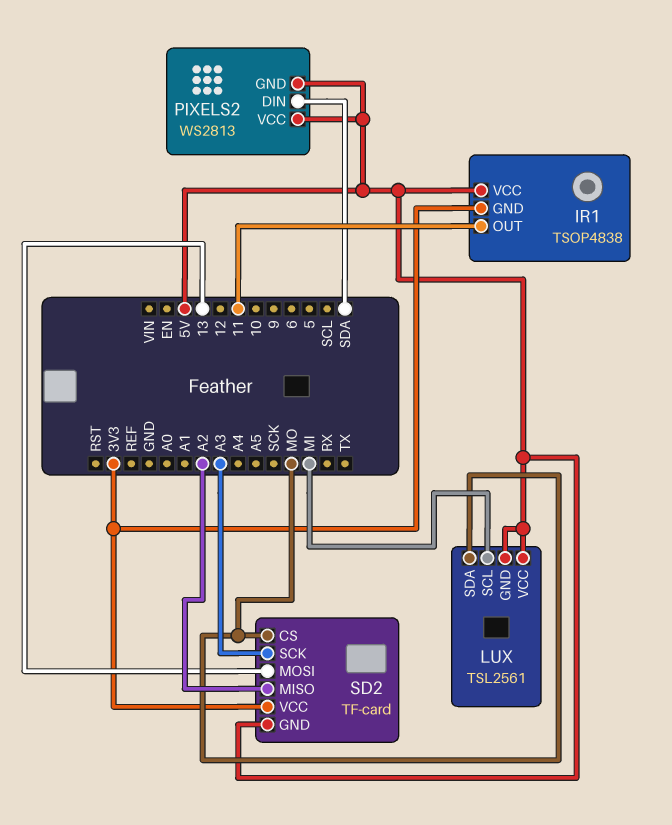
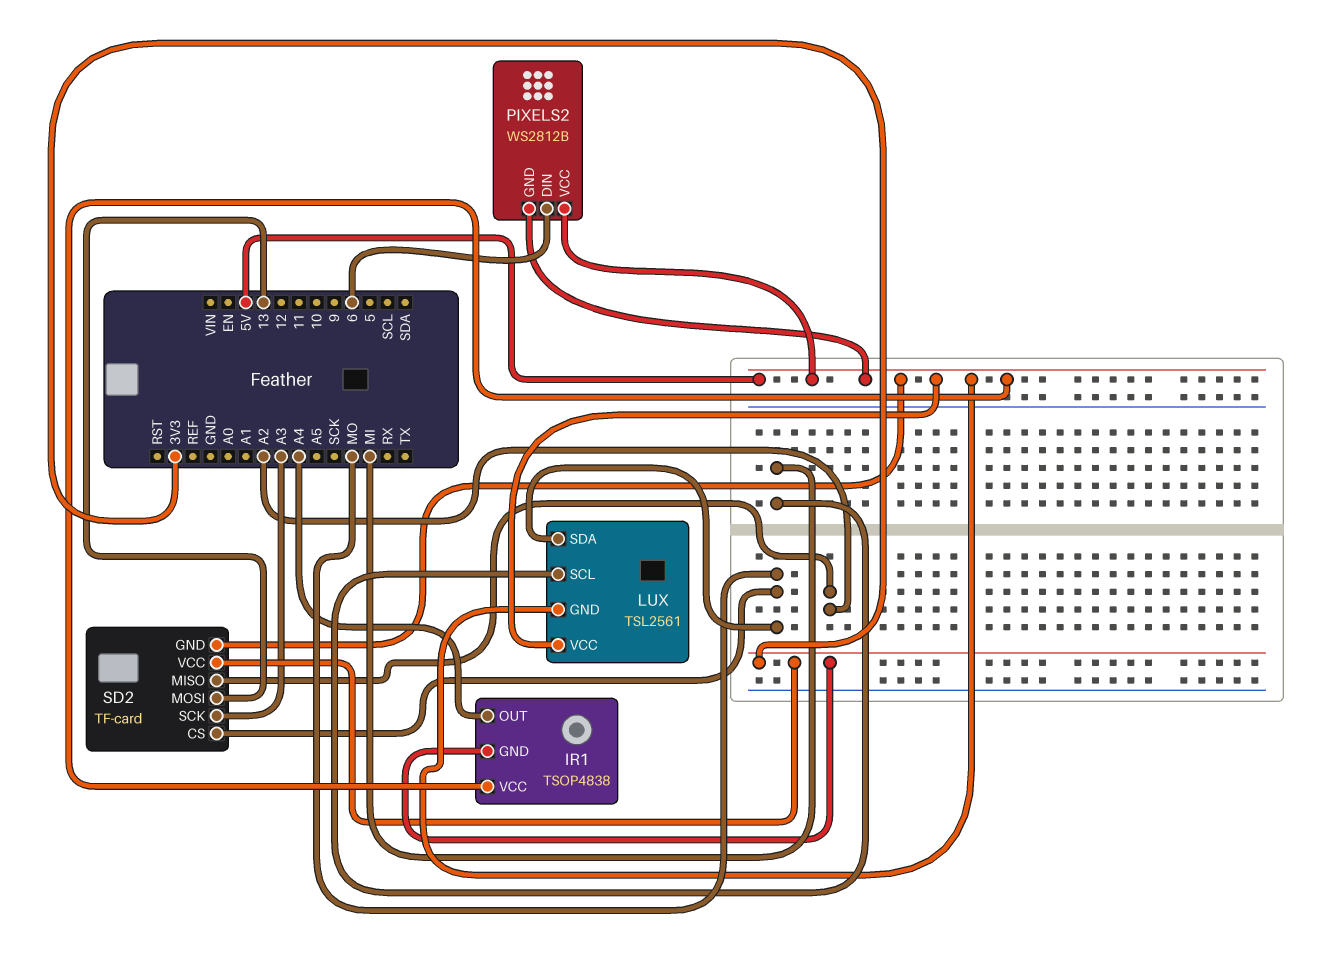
IR1 pin OUT: 11 -> A4
PIXELS2: WS2813 -> WS2812B
PIXELS2 pin DIN: SDA -> 6

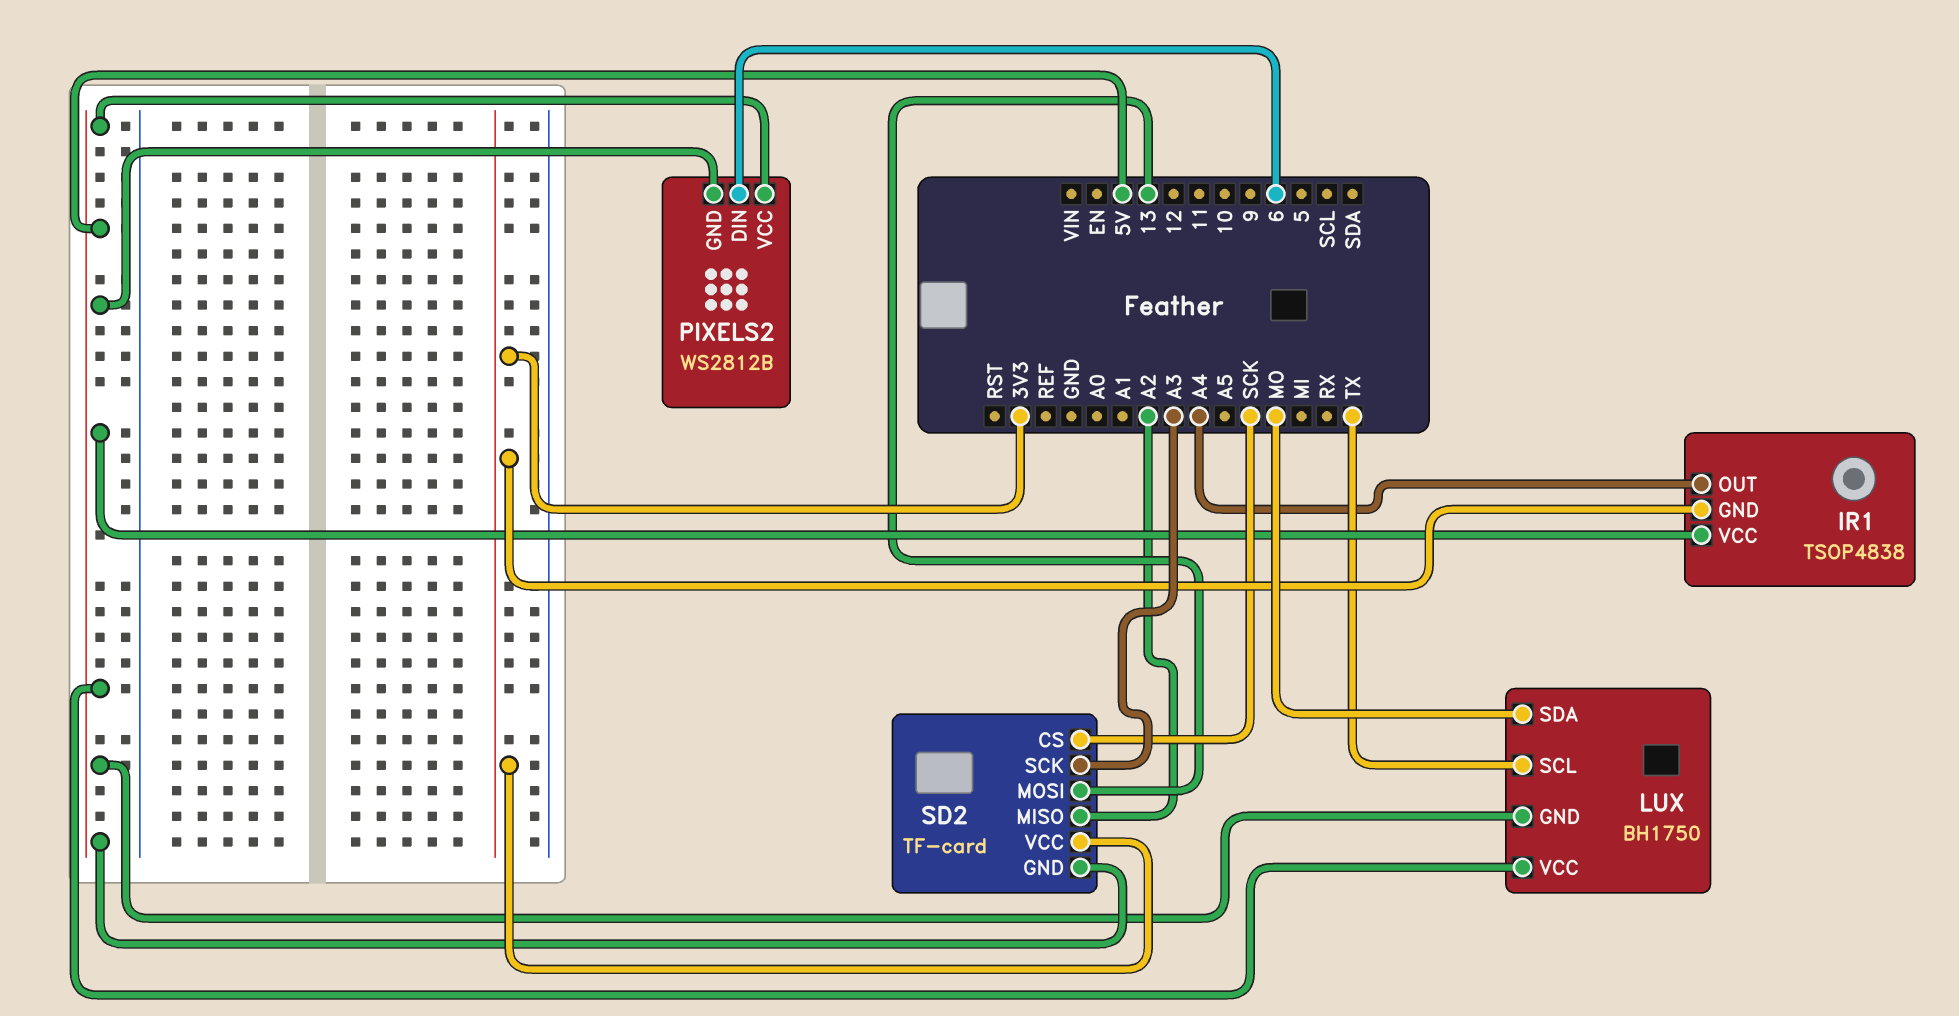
LUX: TSL2561 -> BH1750
LUX pin SCL: MI -> TX
SD2 pin CS: MO -> SCK

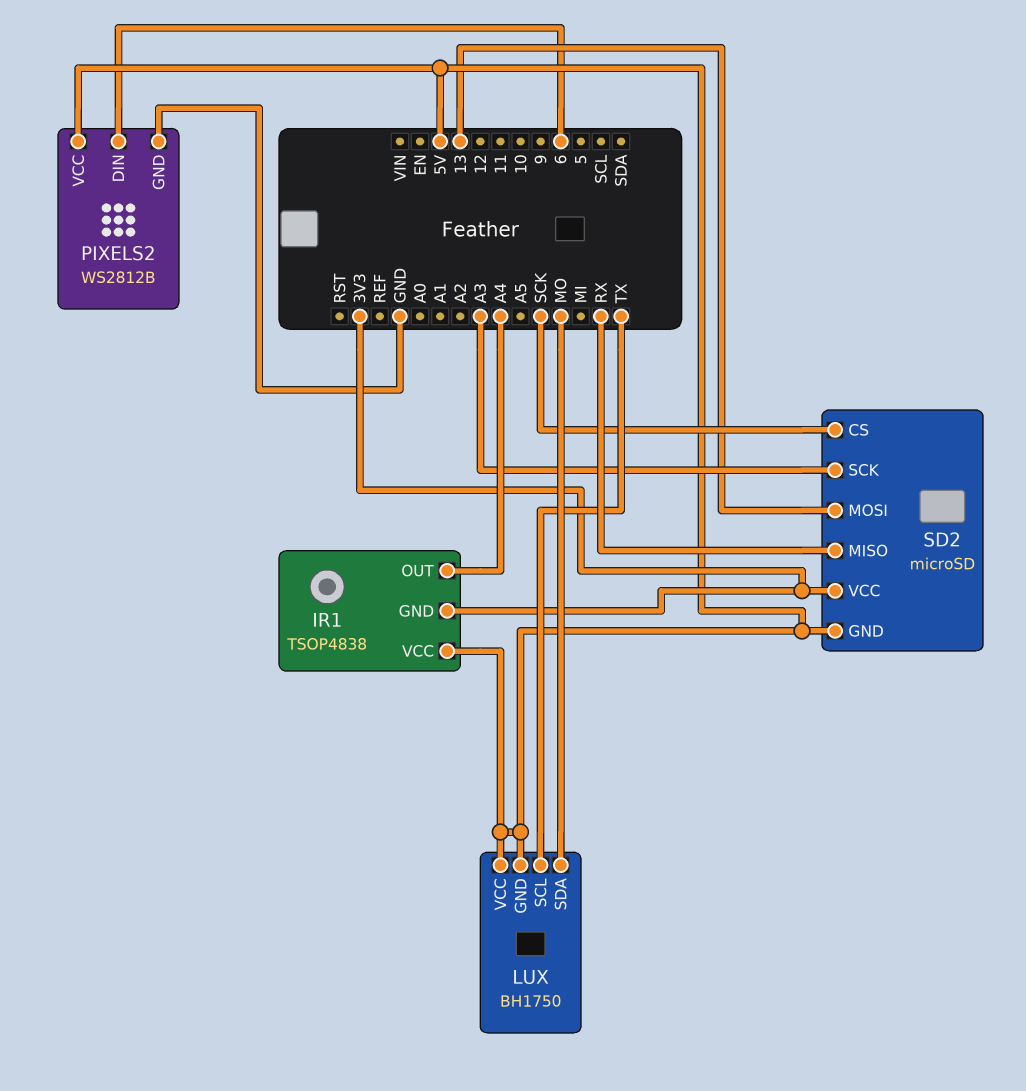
PIXELS2 pin GND: 5V -> GND
SD2: TF-card -> microSD
SD2 pin MISO: A2 -> RX

